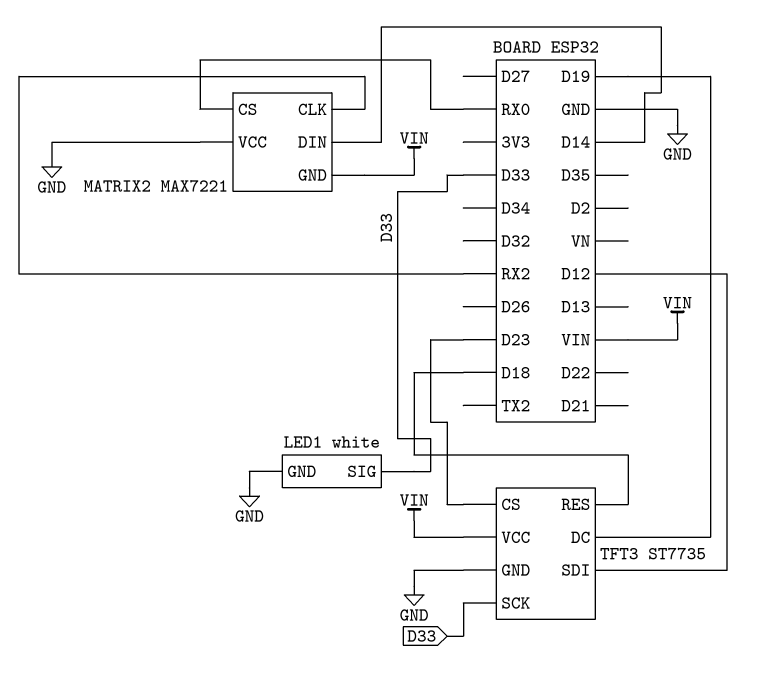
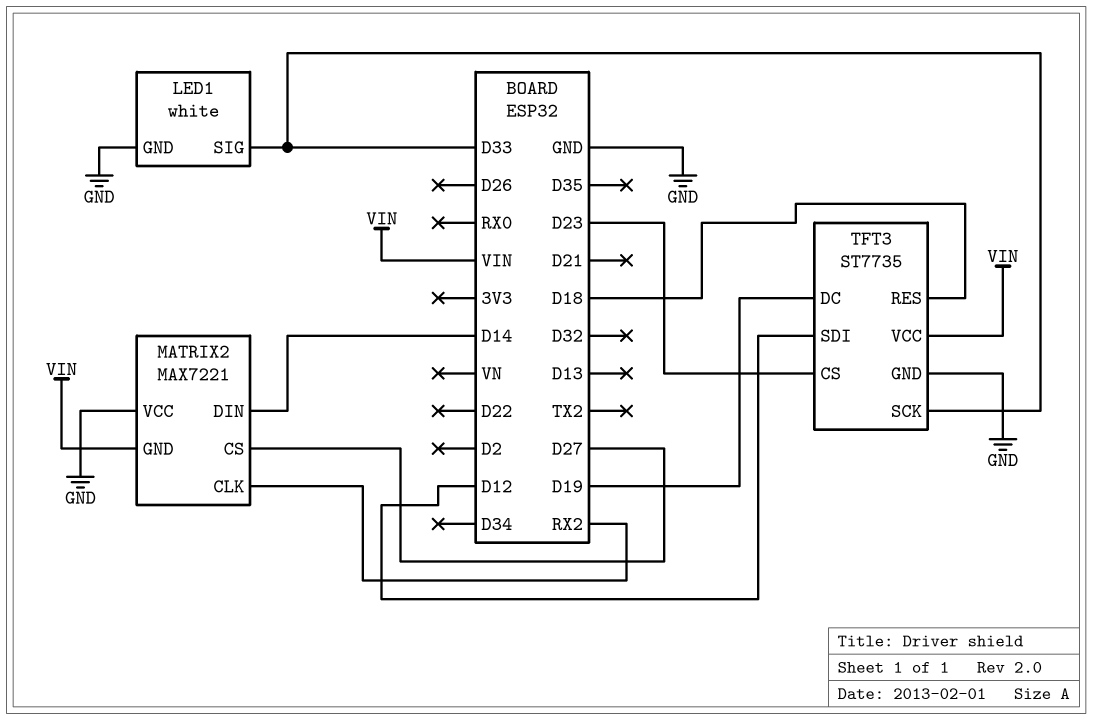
MATRIX2 pin CS: RX0 -> D27

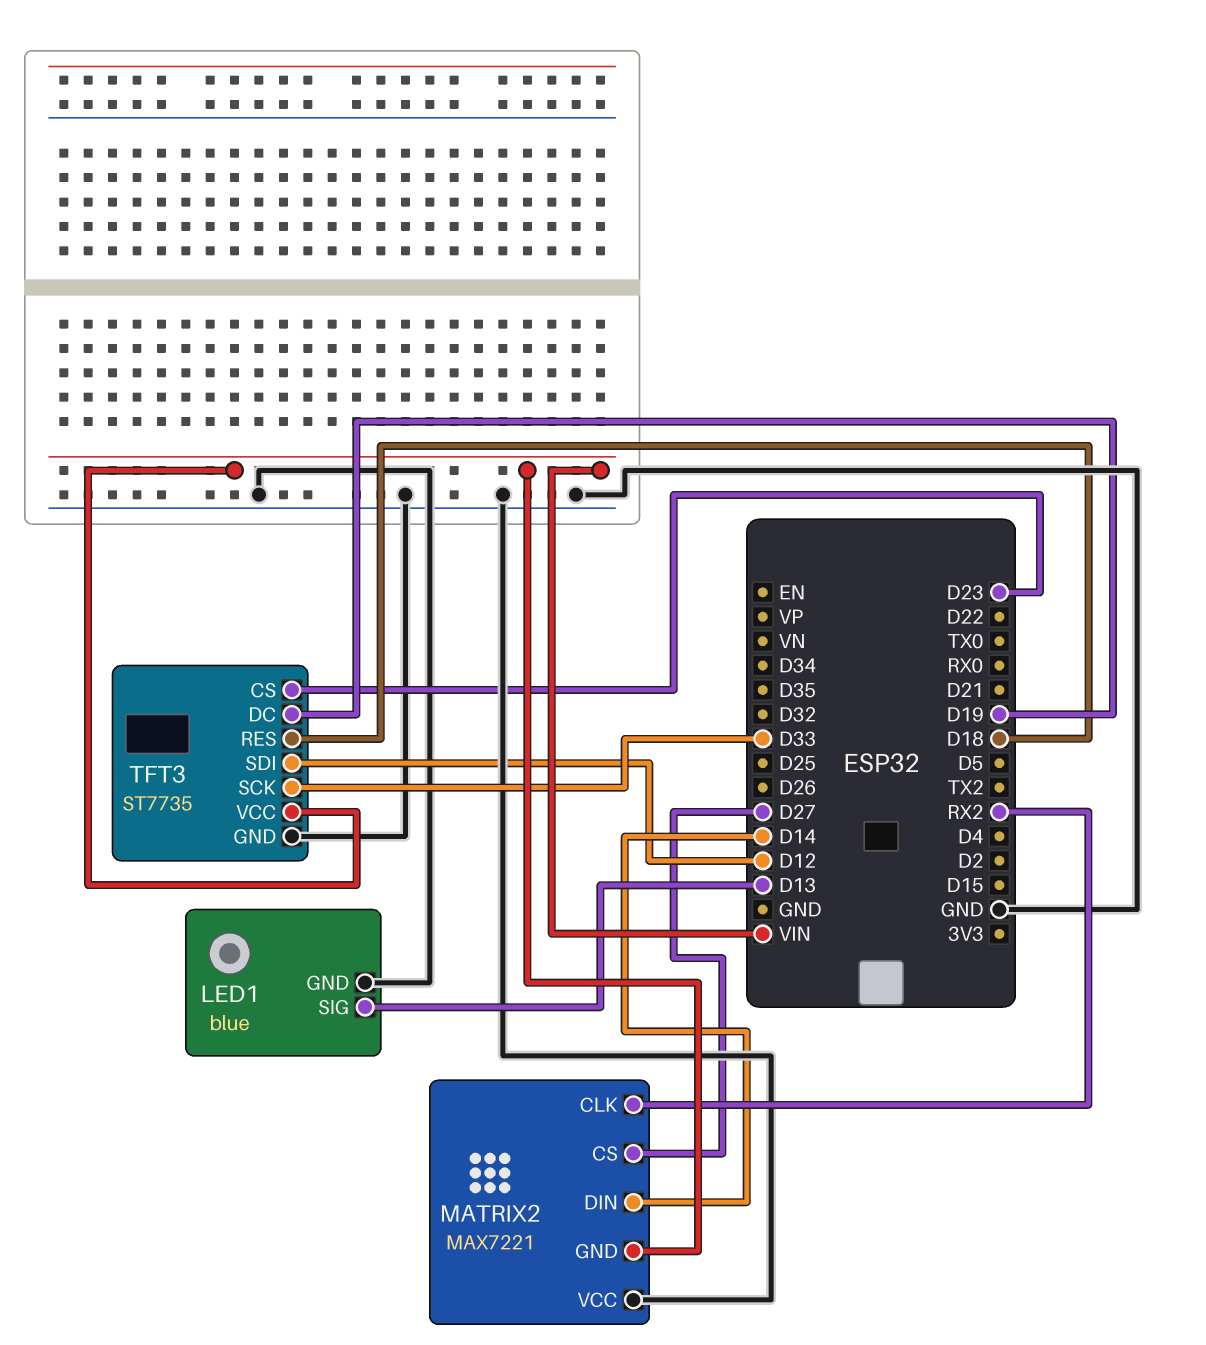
LED1: white -> blue
LED1 pin SIG: D33 -> D13

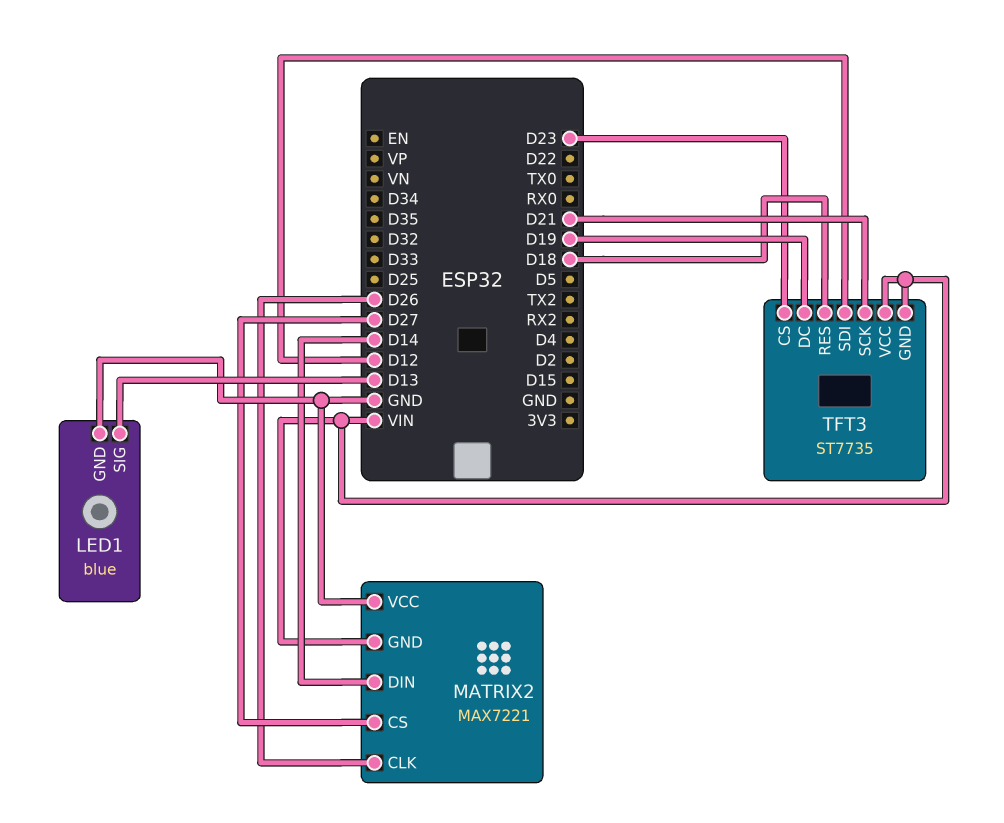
MATRIX2 pin CLK: RX2 -> D26
TFT3 pin GND: GND -> VIN
TFT3 pin SCK: D33 -> D21

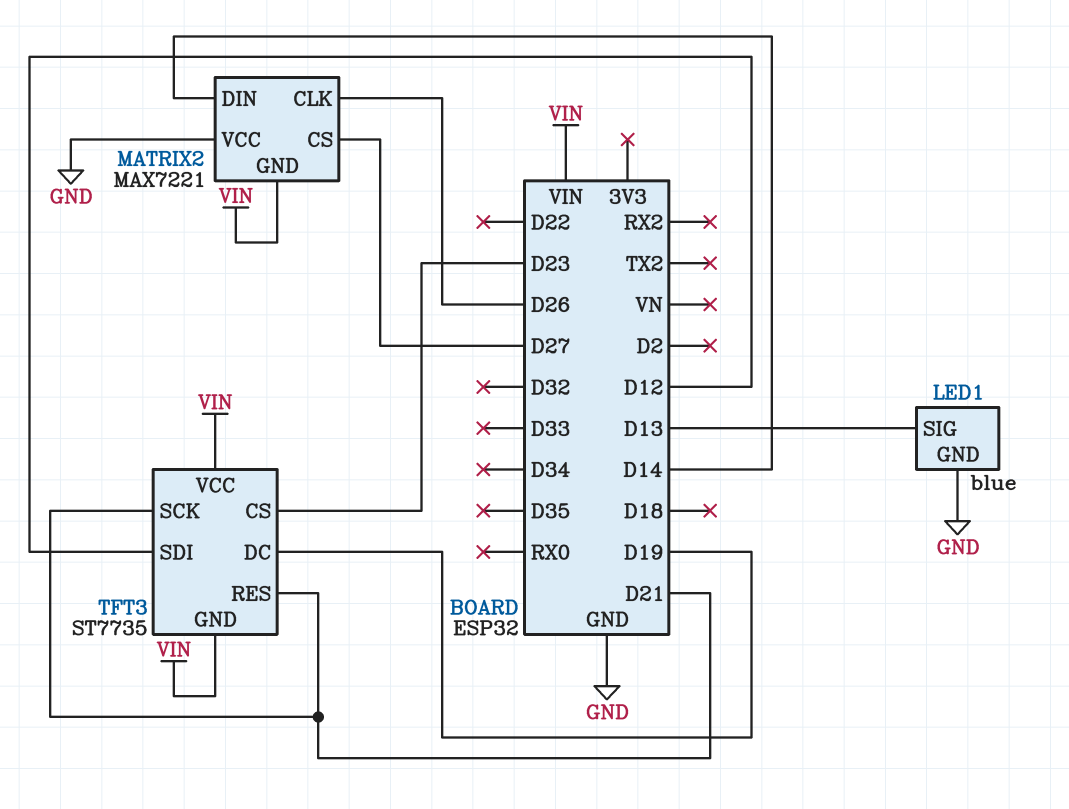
TFT3 pin RES: D18 -> D21

